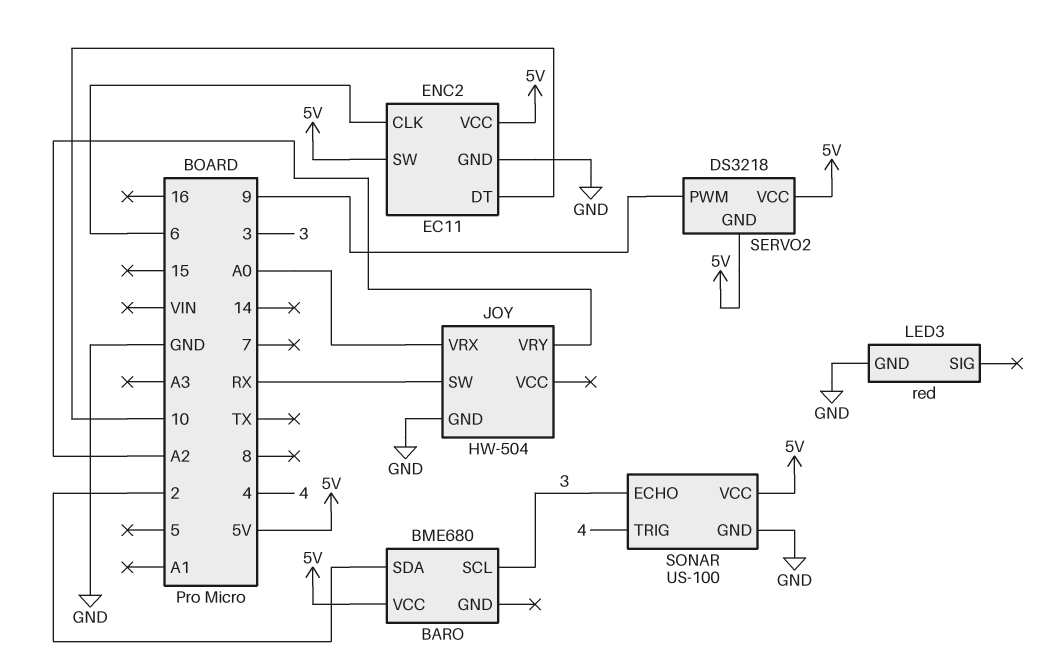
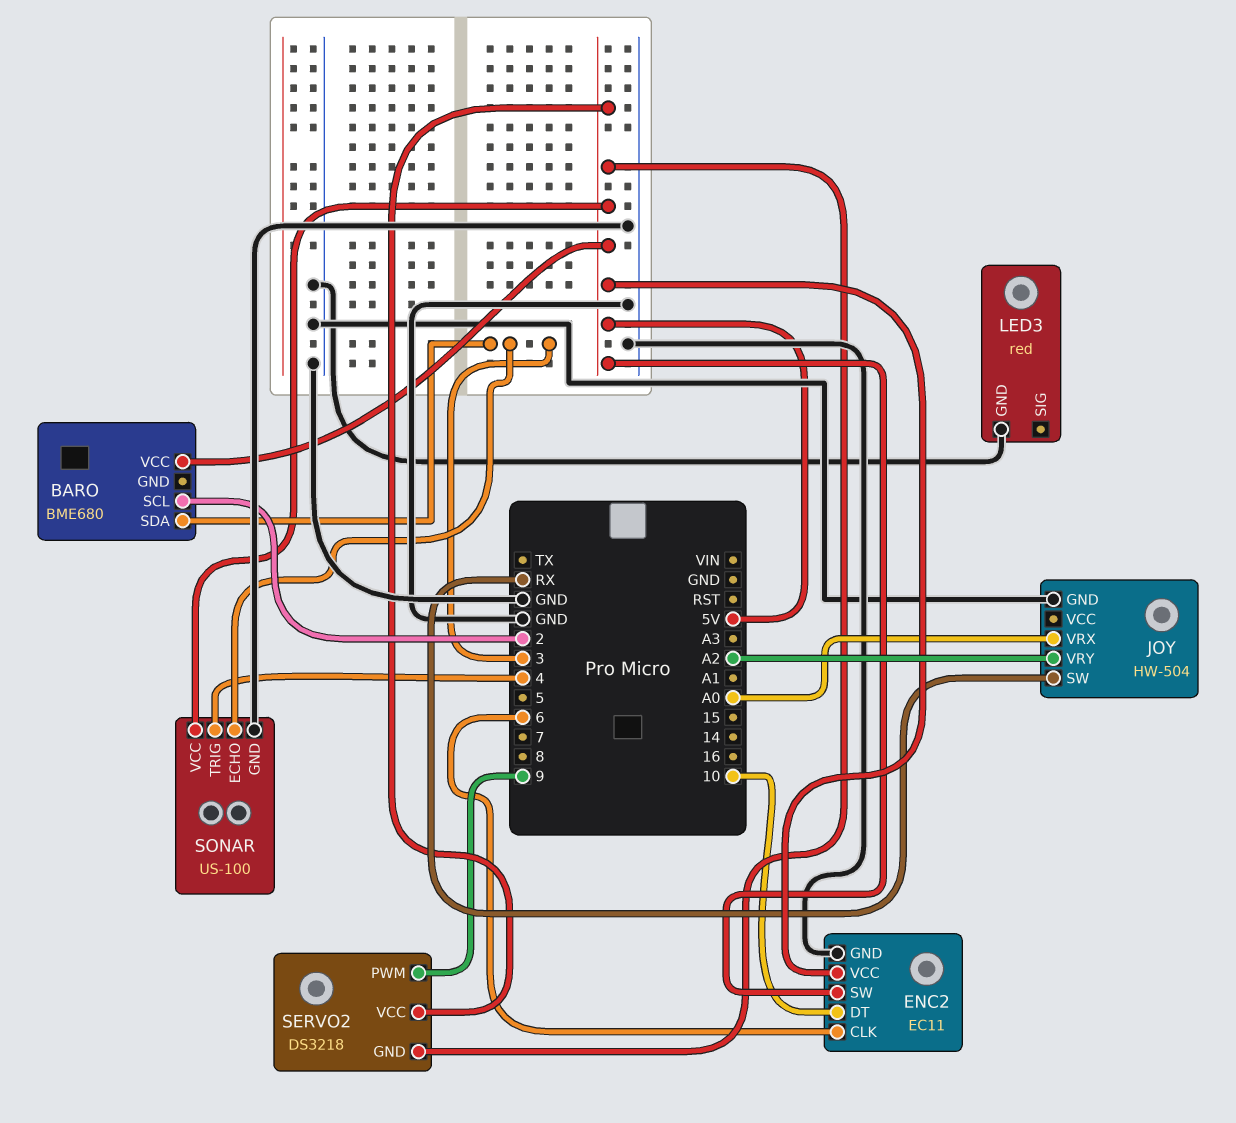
BARO pin SCL: 3 -> 2
BARO pin SDA: 2 -> 3

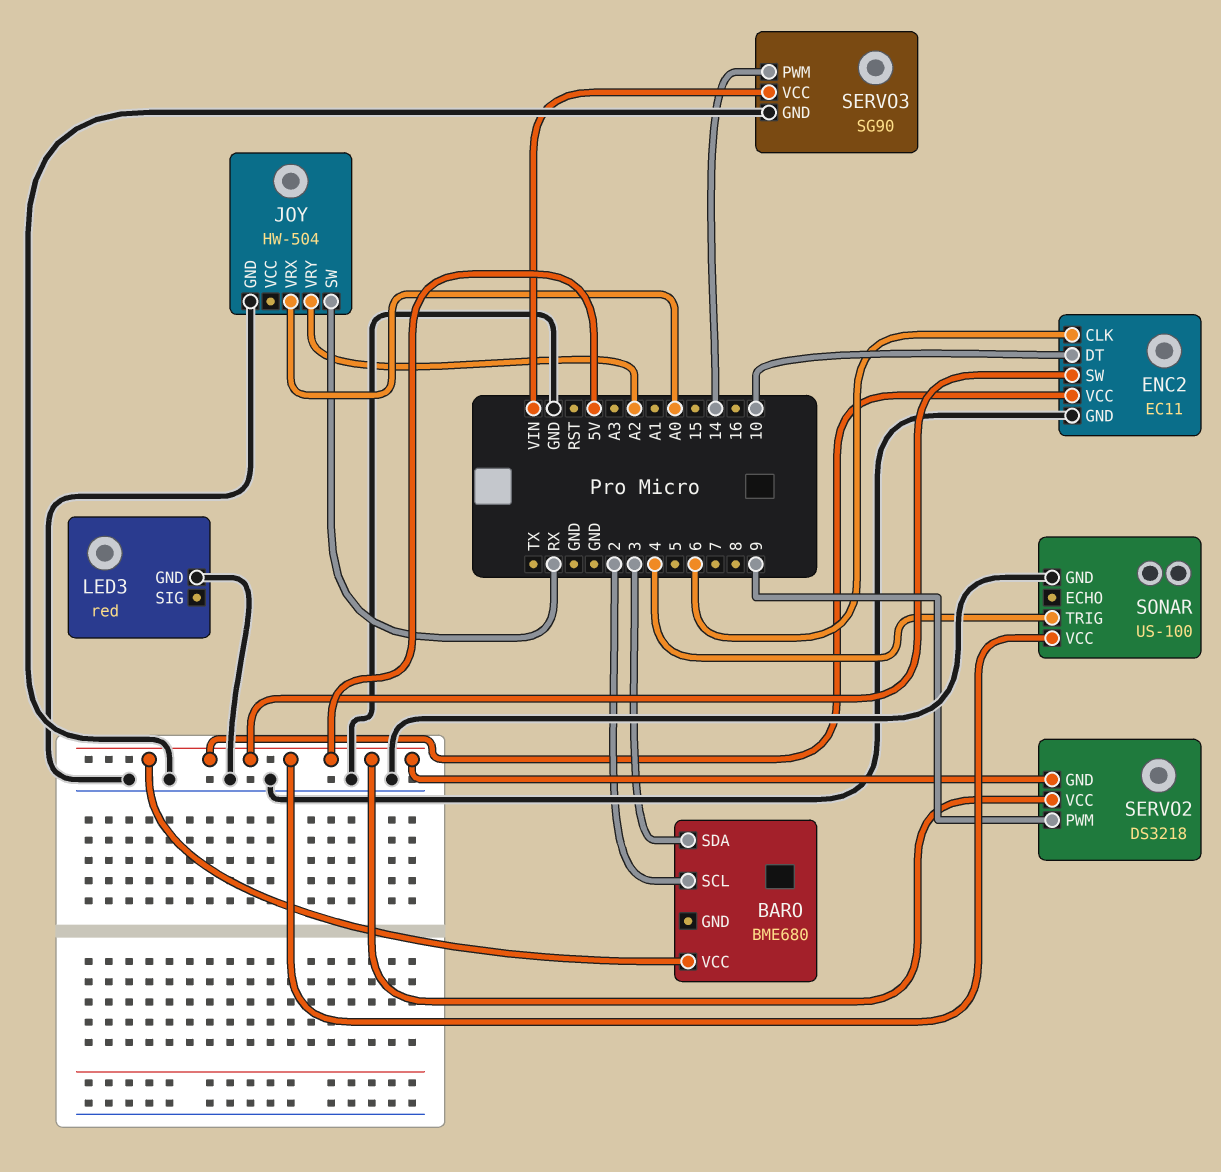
SERVO3: none -> SG90
SERVO3 pin GND: none -> GND
SERVO3 pin PWM: none -> 14
SERVO3 pin VCC: none -> VIN
SONAR pin ECHO: 3 -> none

